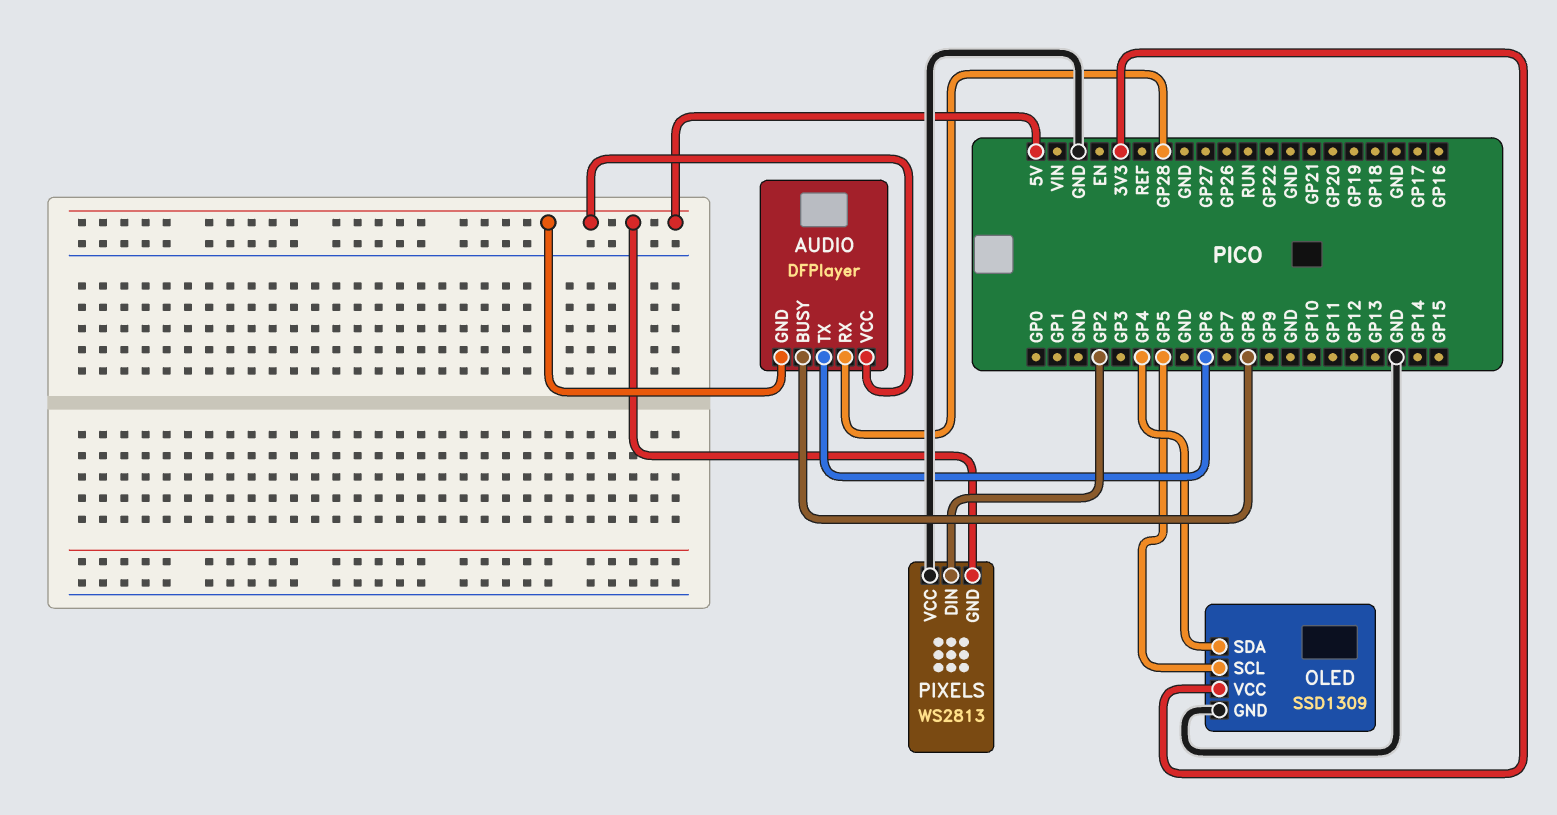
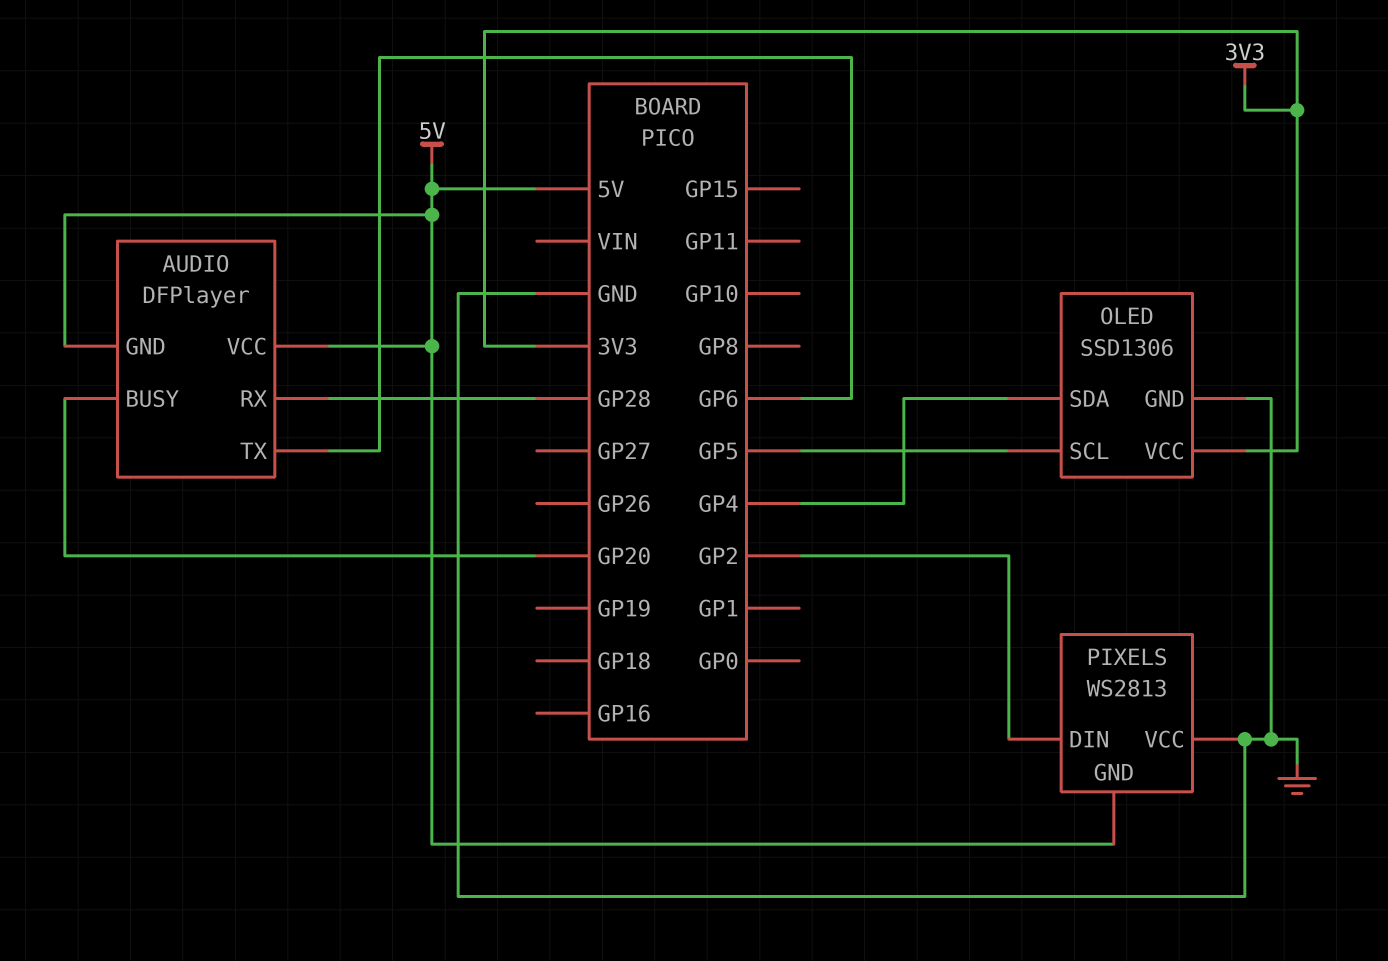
AUDIO pin BUSY: GP8 -> GP20
OLED: SSD1309 -> SSD1306

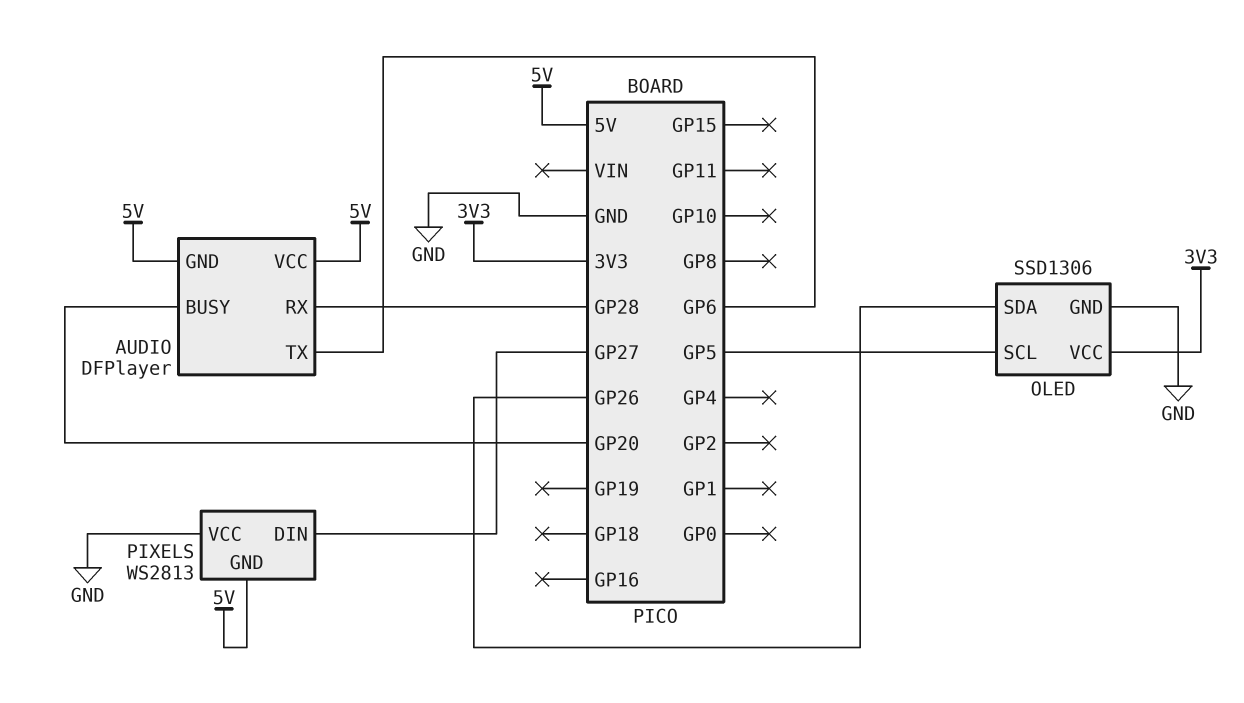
OLED pin SDA: GP4 -> GP26
PIXELS pin DIN: GP2 -> GP27

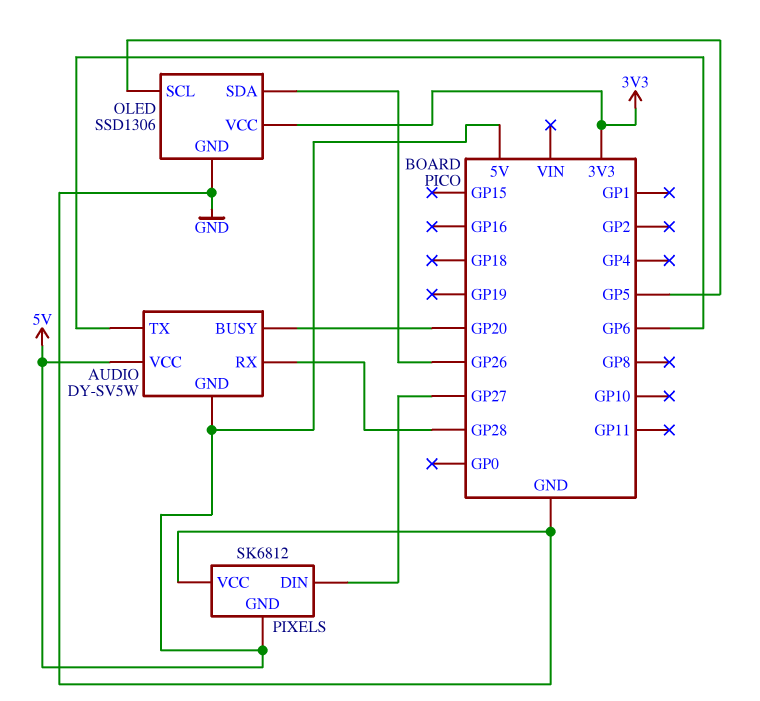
AUDIO: DFPlayer -> DY-SV5W
PIXELS: WS2813 -> SK6812

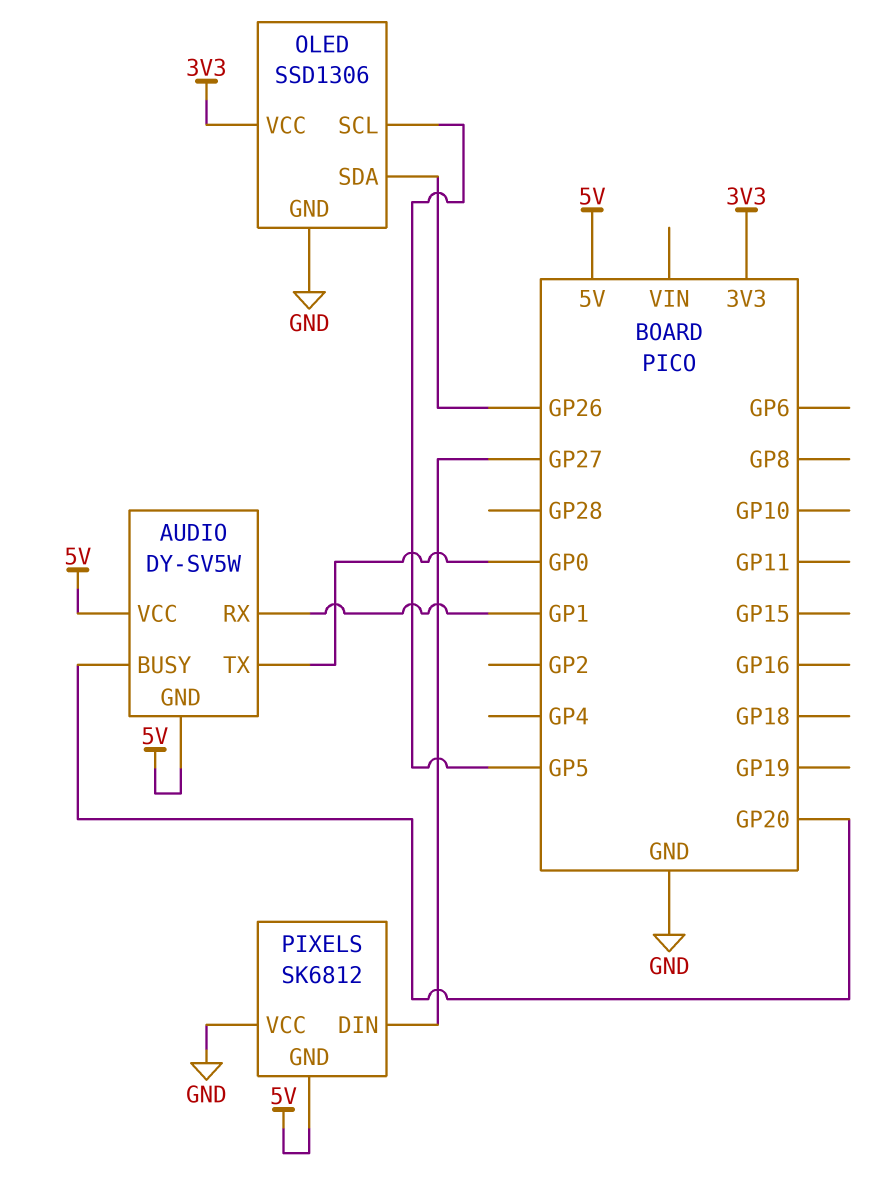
AUDIO pin RX: GP28 -> GP1
AUDIO pin TX: GP6 -> GP0

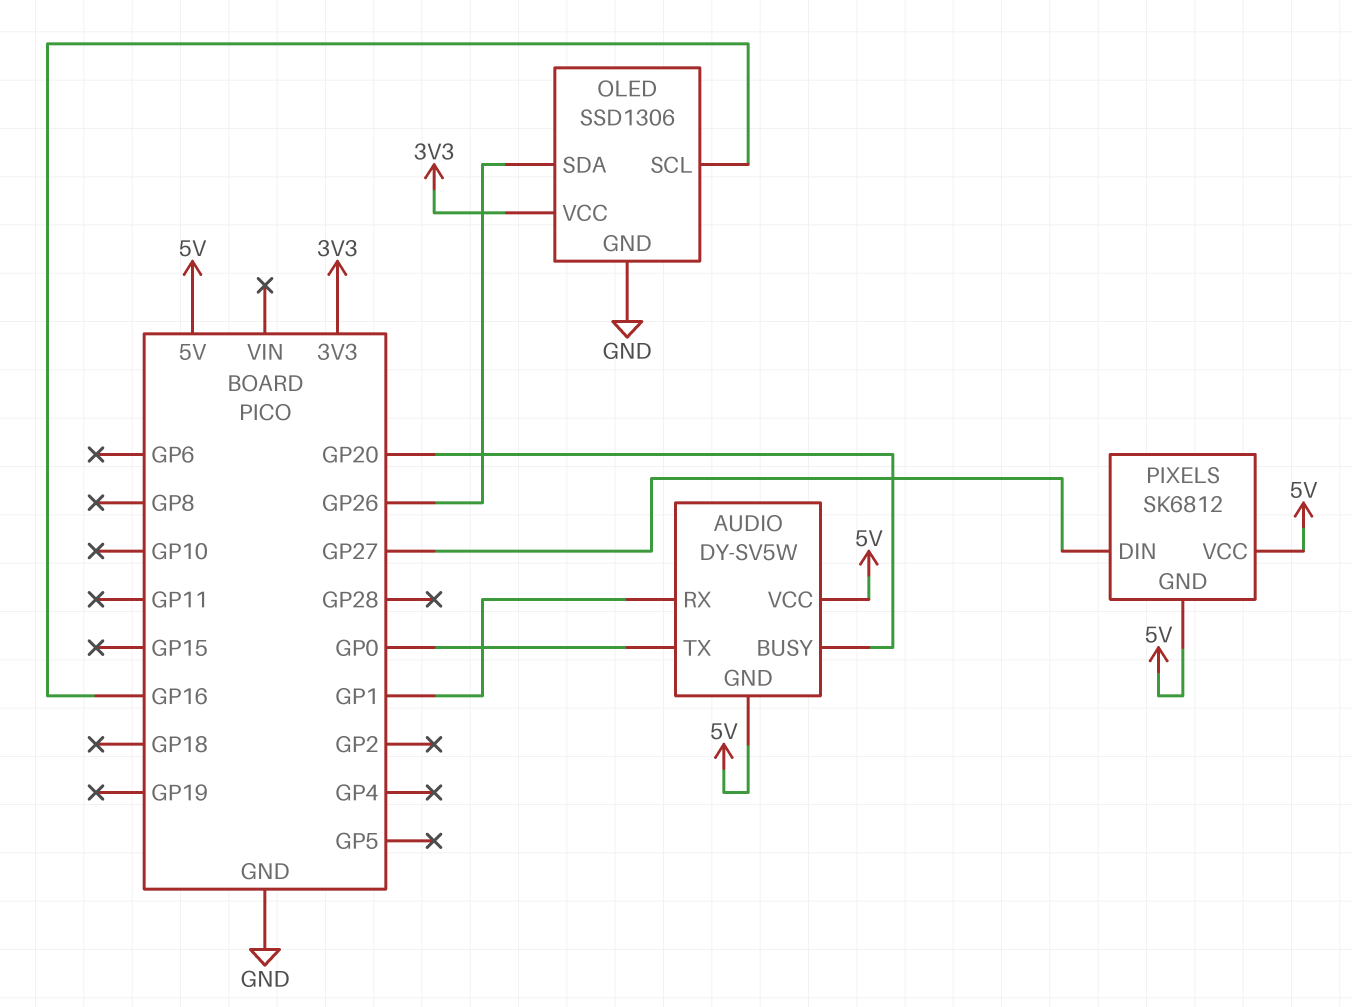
OLED pin SCL: GP5 -> GP16
PIXELS pin VCC: GND -> 5V

